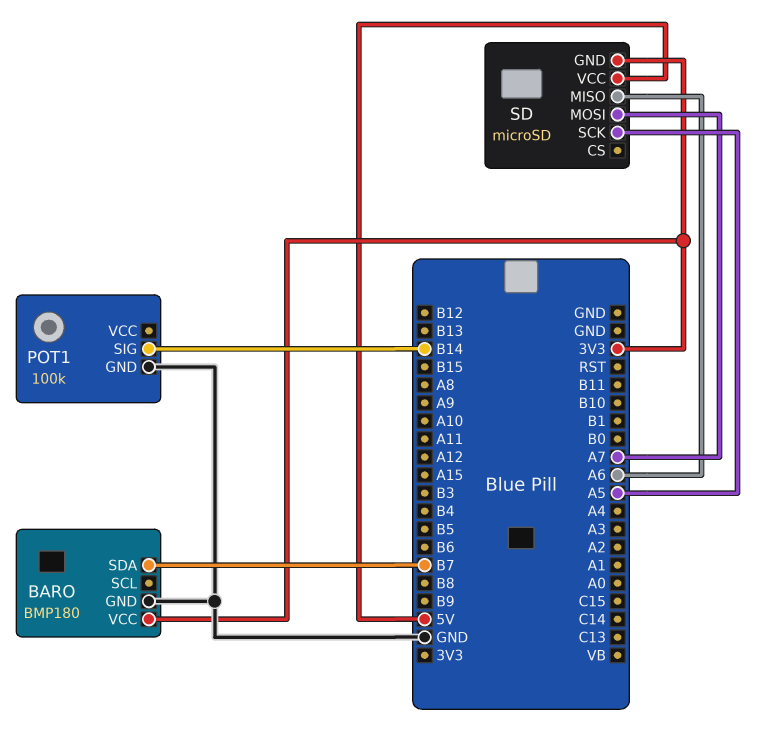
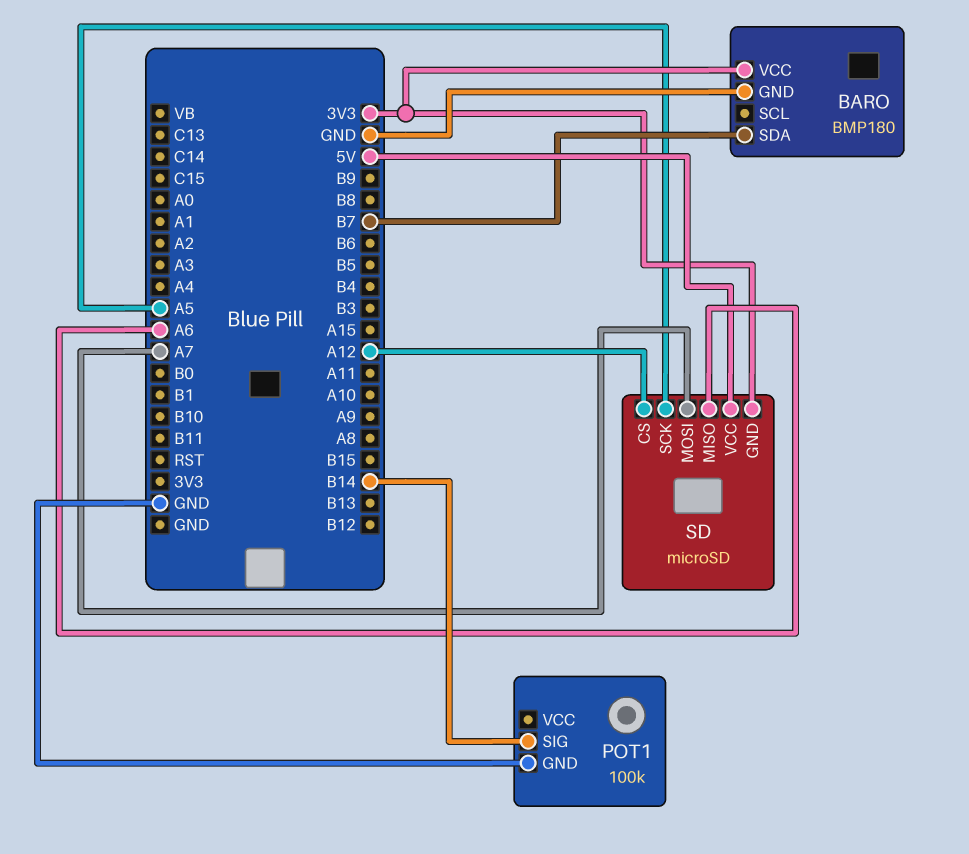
SD pin CS: none -> A12

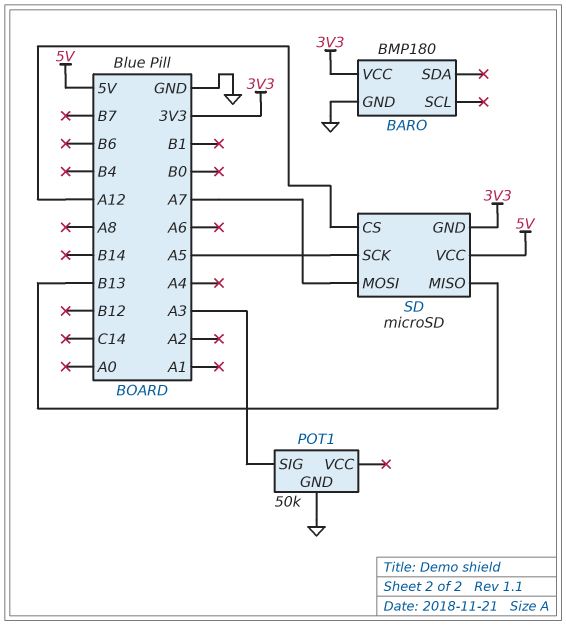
BARO pin SDA: B7 -> none
POT1: 100k -> 50k
POT1 pin SIG: B14 -> A3
SD pin MISO: A6 -> B13

